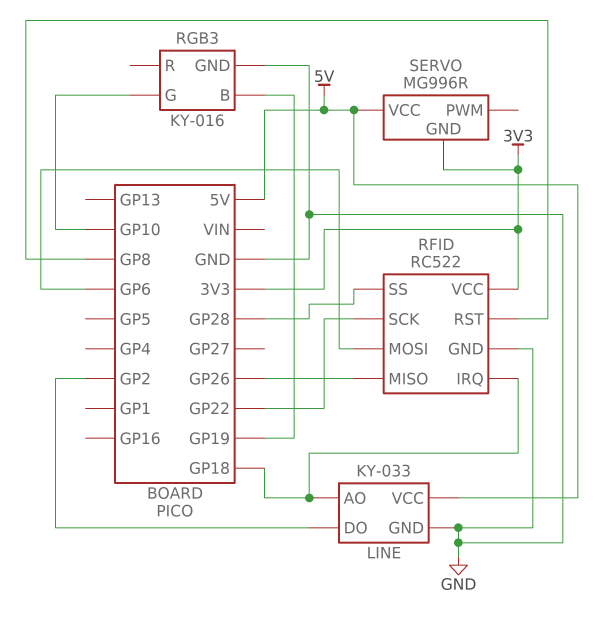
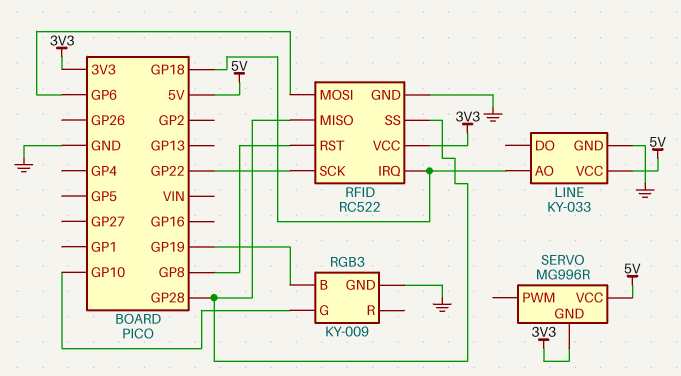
LINE pin DO: GP2 -> none
RFID pin MISO: GP26 -> GP28
RGB3: KY-016 -> KY-009

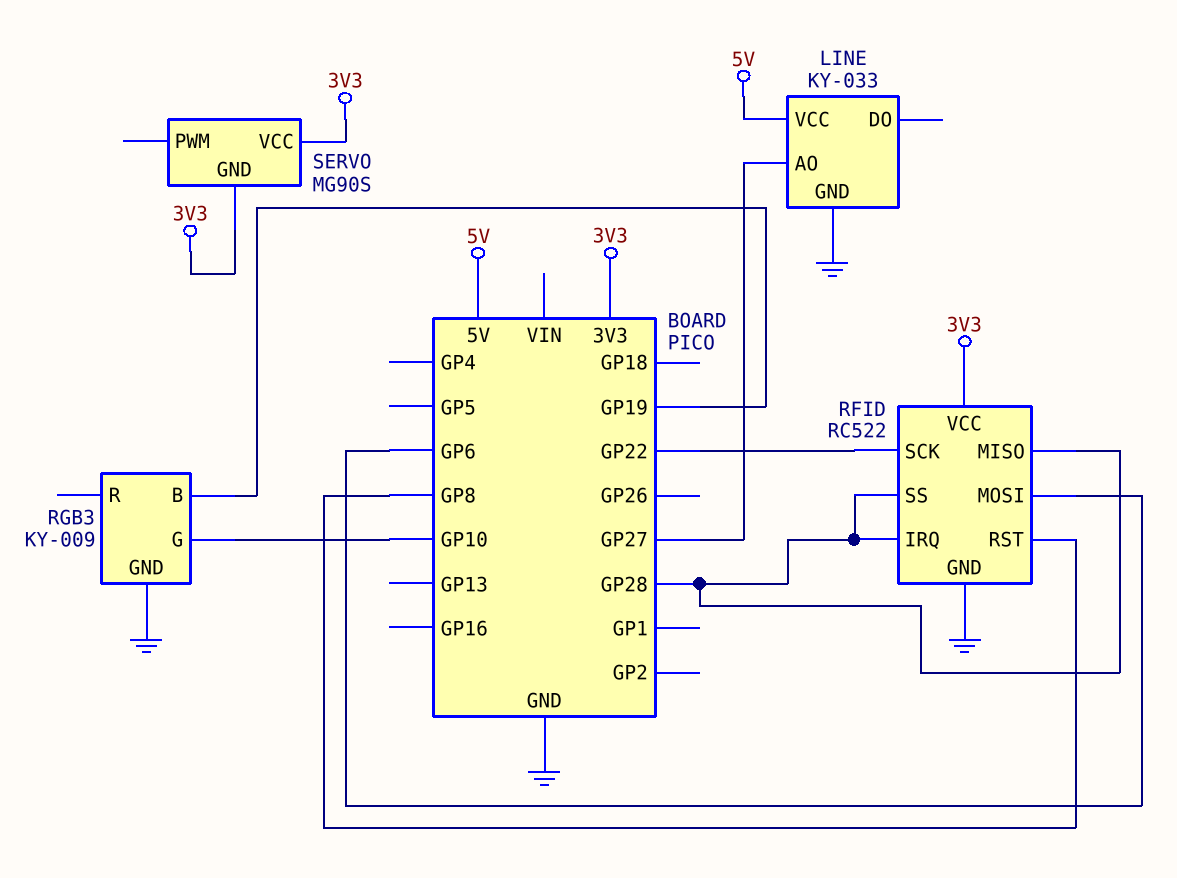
LINE pin AO: GP18 -> GP27
RFID pin IRQ: GP18 -> GP28
SERVO: MG996R -> MG90S
SERVO pin VCC: 5V -> 3V3

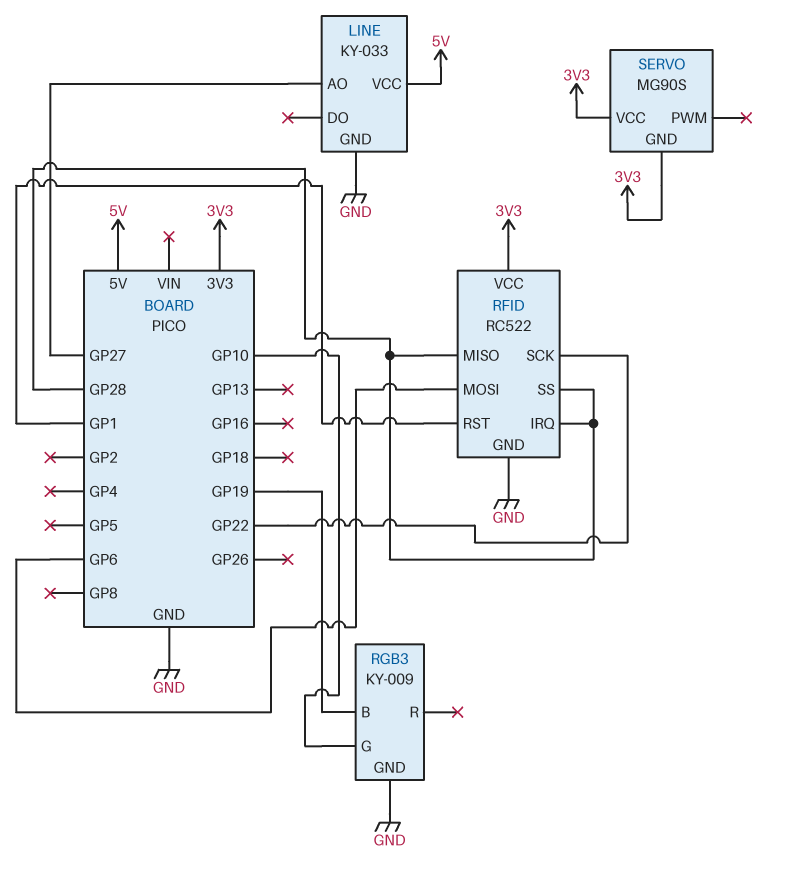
RFID pin RST: GP8 -> GP1

